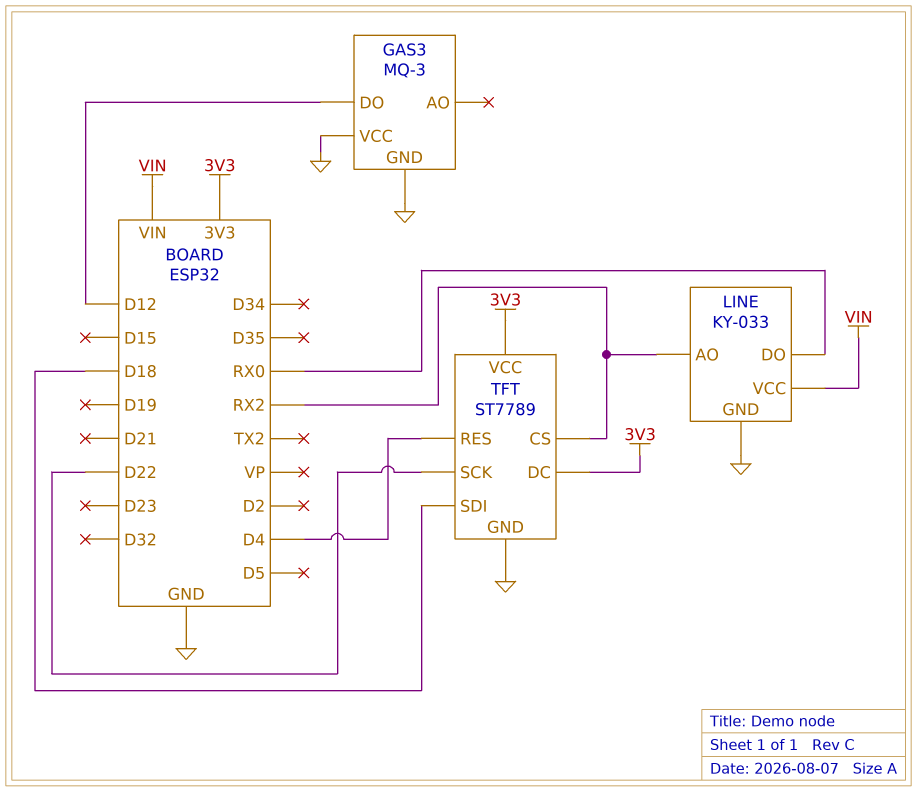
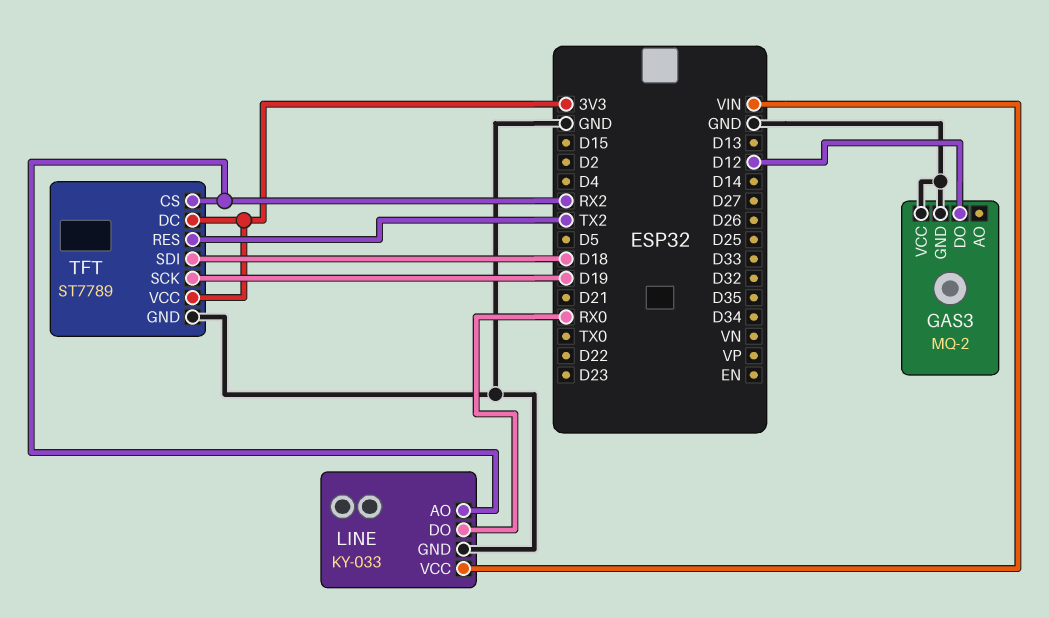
GAS3: MQ-3 -> MQ-2
TFT pin RES: D4 -> TX2
TFT pin SCK: D22 -> D19

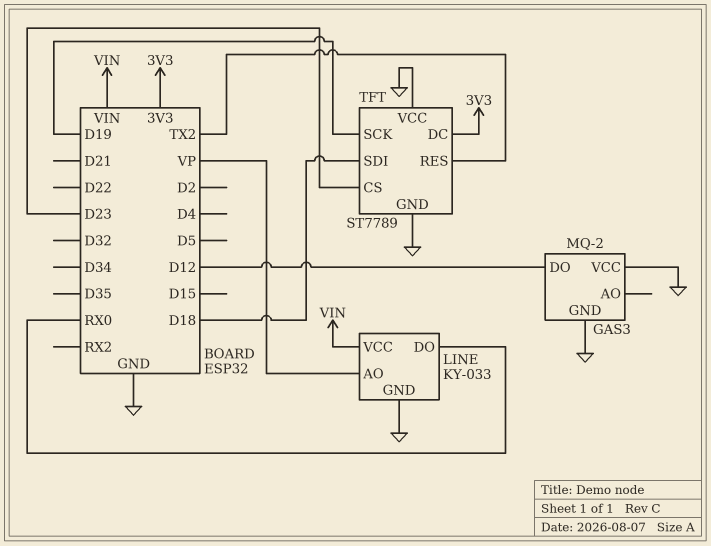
LINE pin AO: RX2 -> VP
TFT pin CS: RX2 -> D23
TFT pin VCC: 3V3 -> GND

